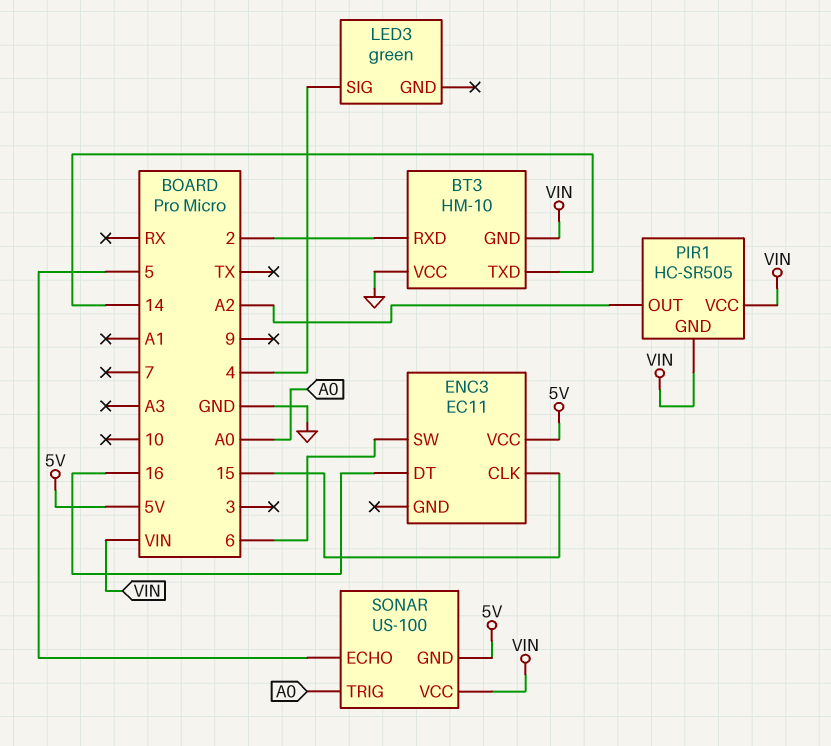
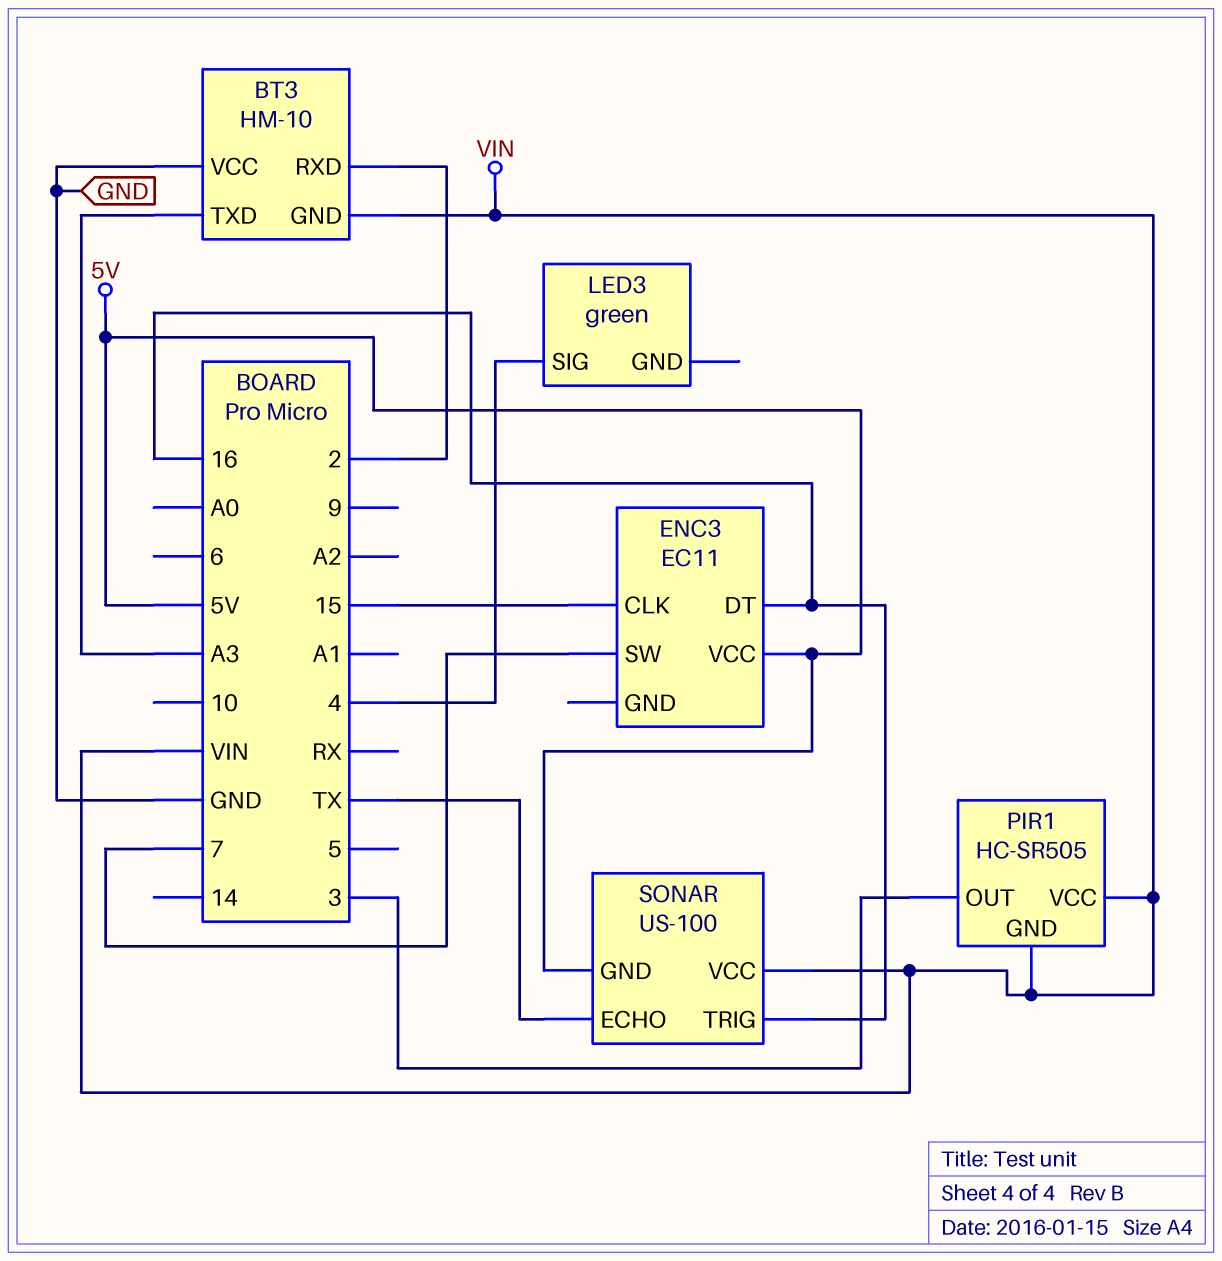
BT3 pin TXD: 14 -> A3
ENC3 pin SW: 6 -> 7
PIR1 pin OUT: A2 -> 3
SONAR pin ECHO: 5 -> TX
SONAR pin TRIG: A0 -> 16

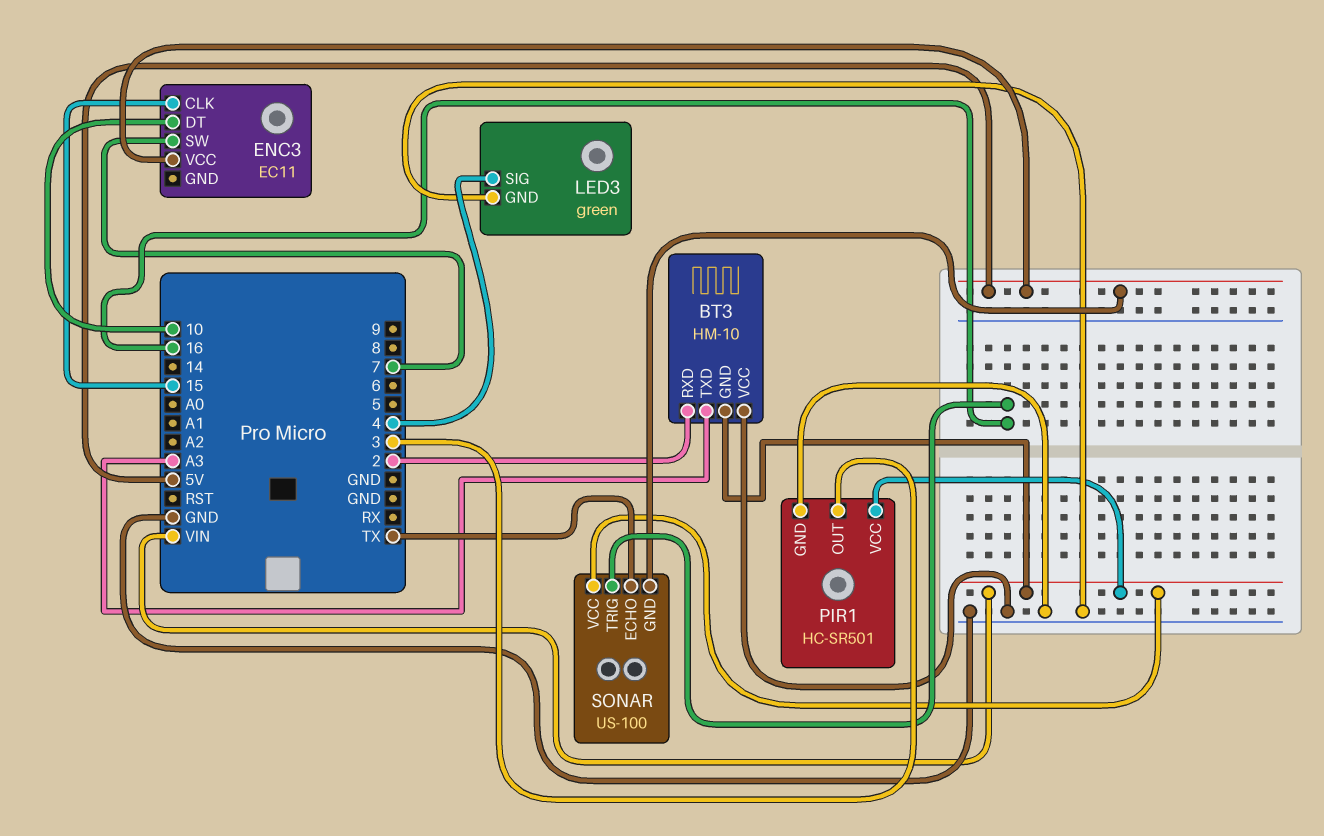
ENC3 pin DT: 16 -> 10
LED3 pin GND: none -> GND
PIR1: HC-SR505 -> HC-SR501
PIR1 pin GND: VIN -> GND

